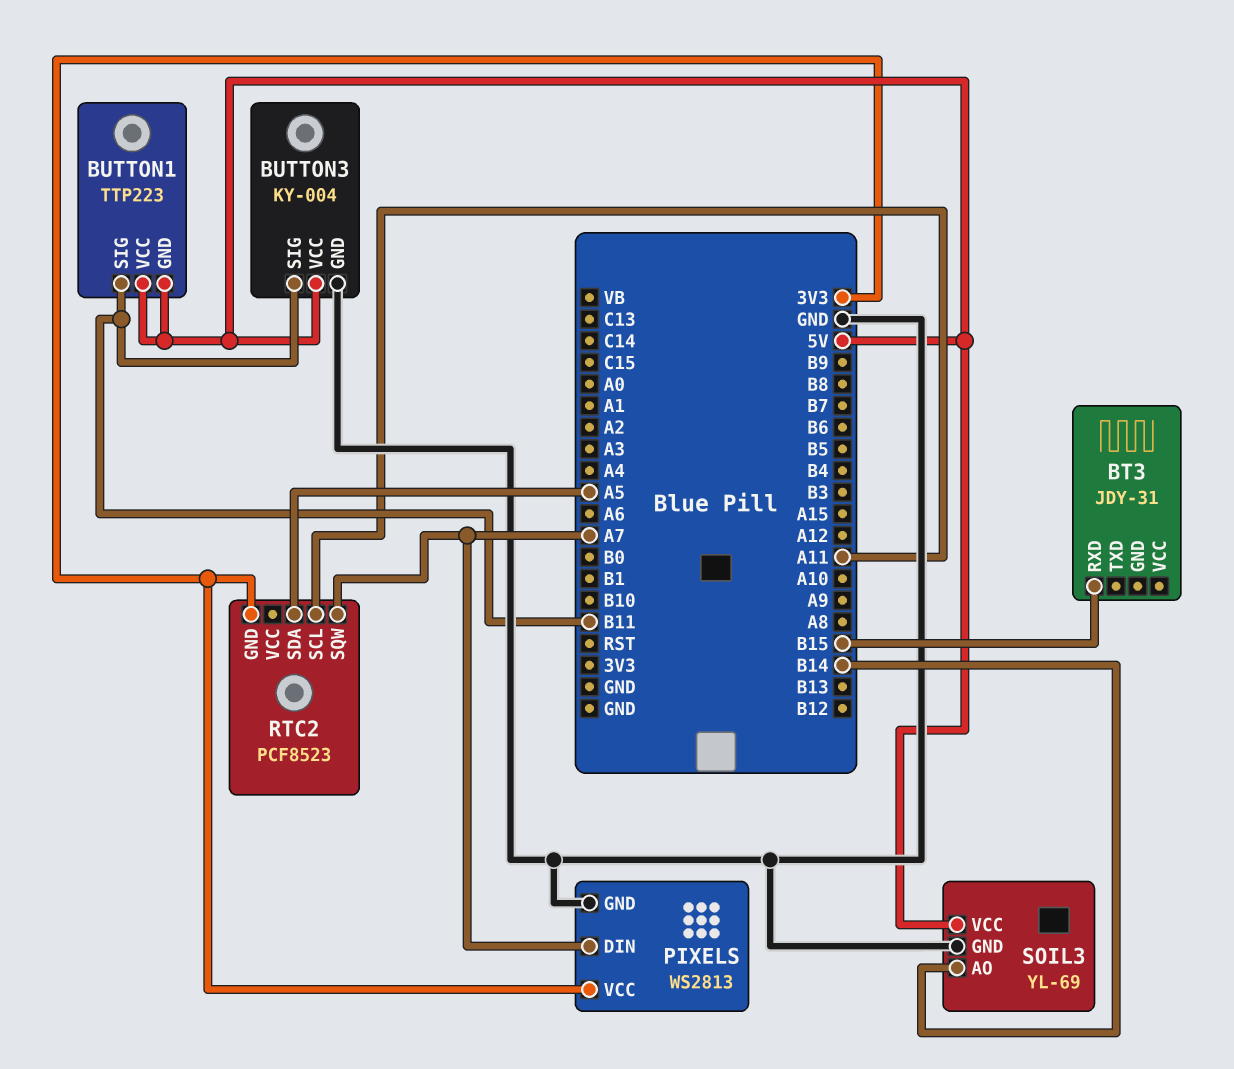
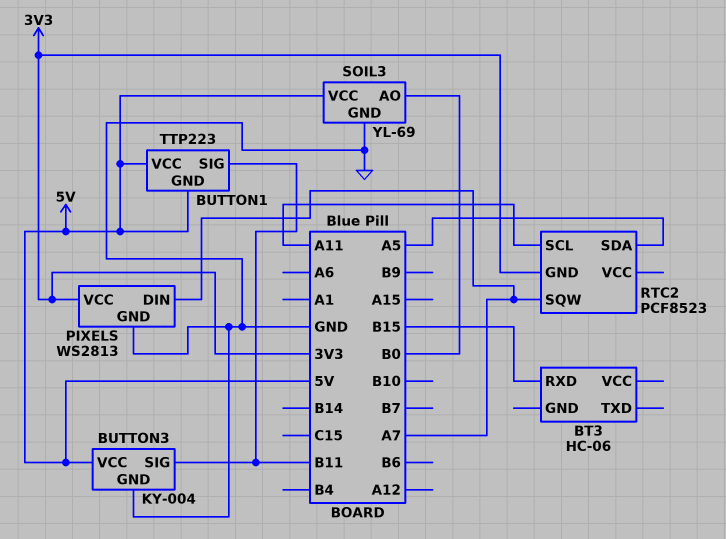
BT3: JDY-31 -> HC-06
SOIL3 pin AO: B14 -> B0

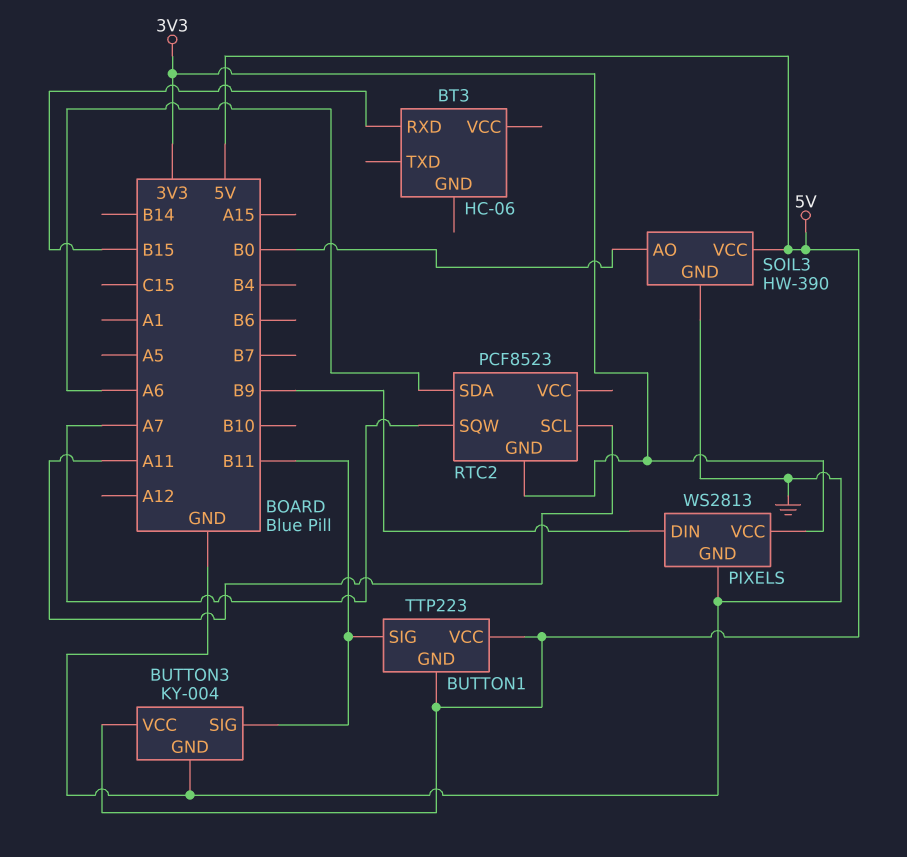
PIXELS pin DIN: A7 -> B9
RTC2 pin SDA: A5 -> A6
SOIL3: YL-69 -> HW-390

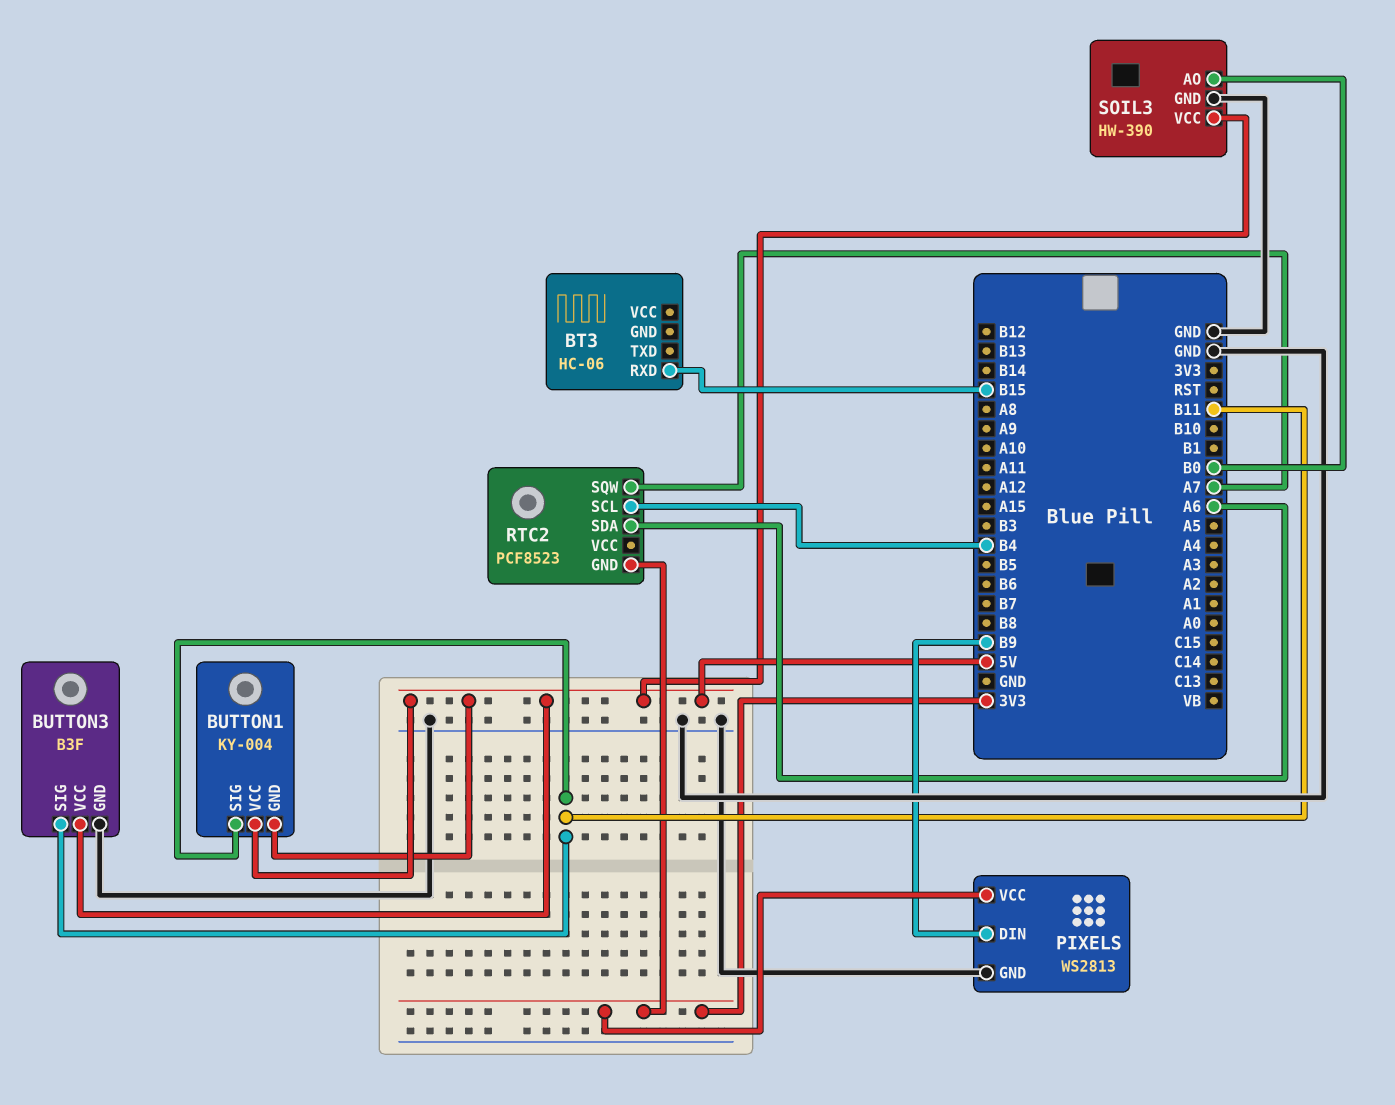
BUTTON1: TTP223 -> KY-004
BUTTON3: KY-004 -> B3F
RTC2 pin SCL: A11 -> B4

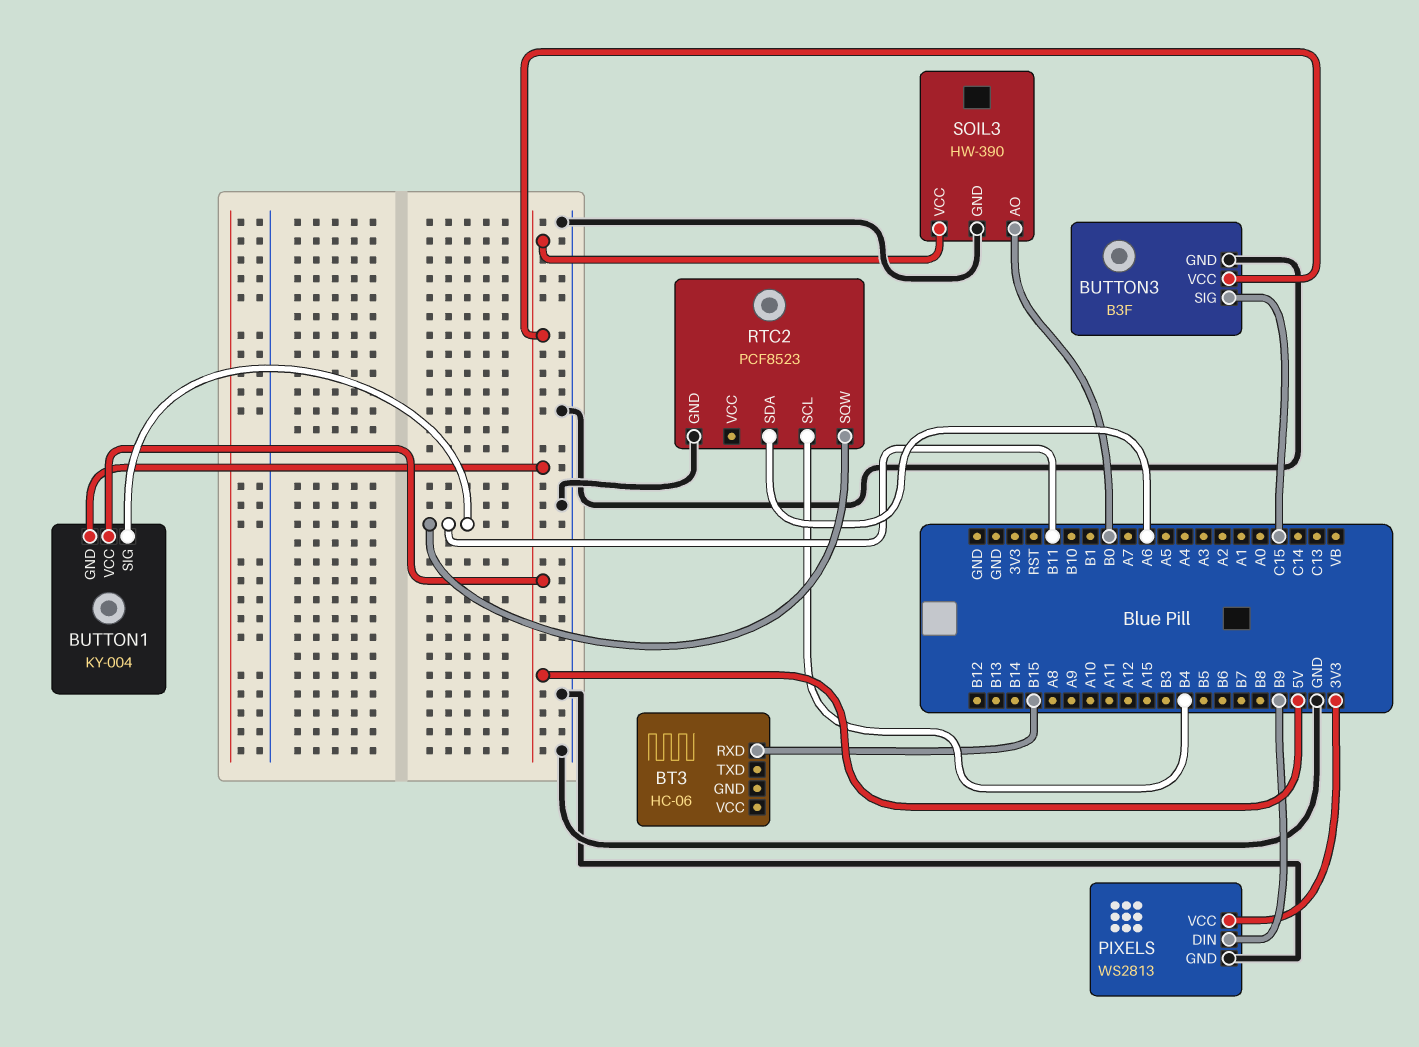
BUTTON3 pin SIG: B11 -> C15
RTC2 pin GND: 3V3 -> GND
RTC2 pin SQW: A7 -> B11

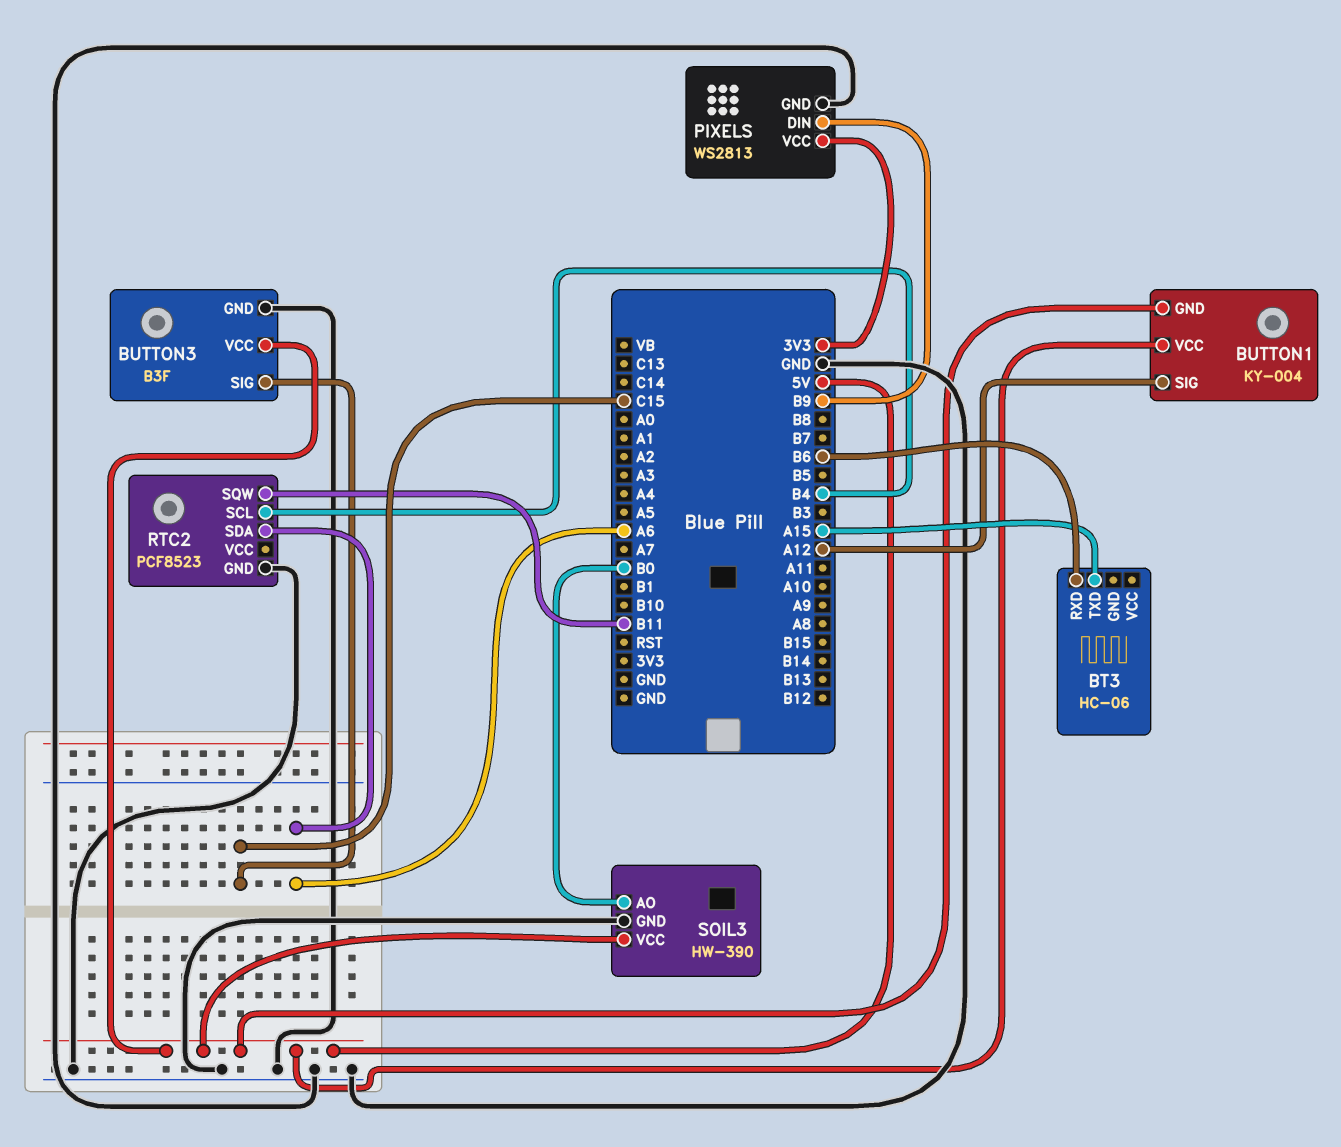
BT3 pin RXD: B15 -> B6
BT3 pin TXD: none -> A15
BUTTON1 pin SIG: B11 -> A12

